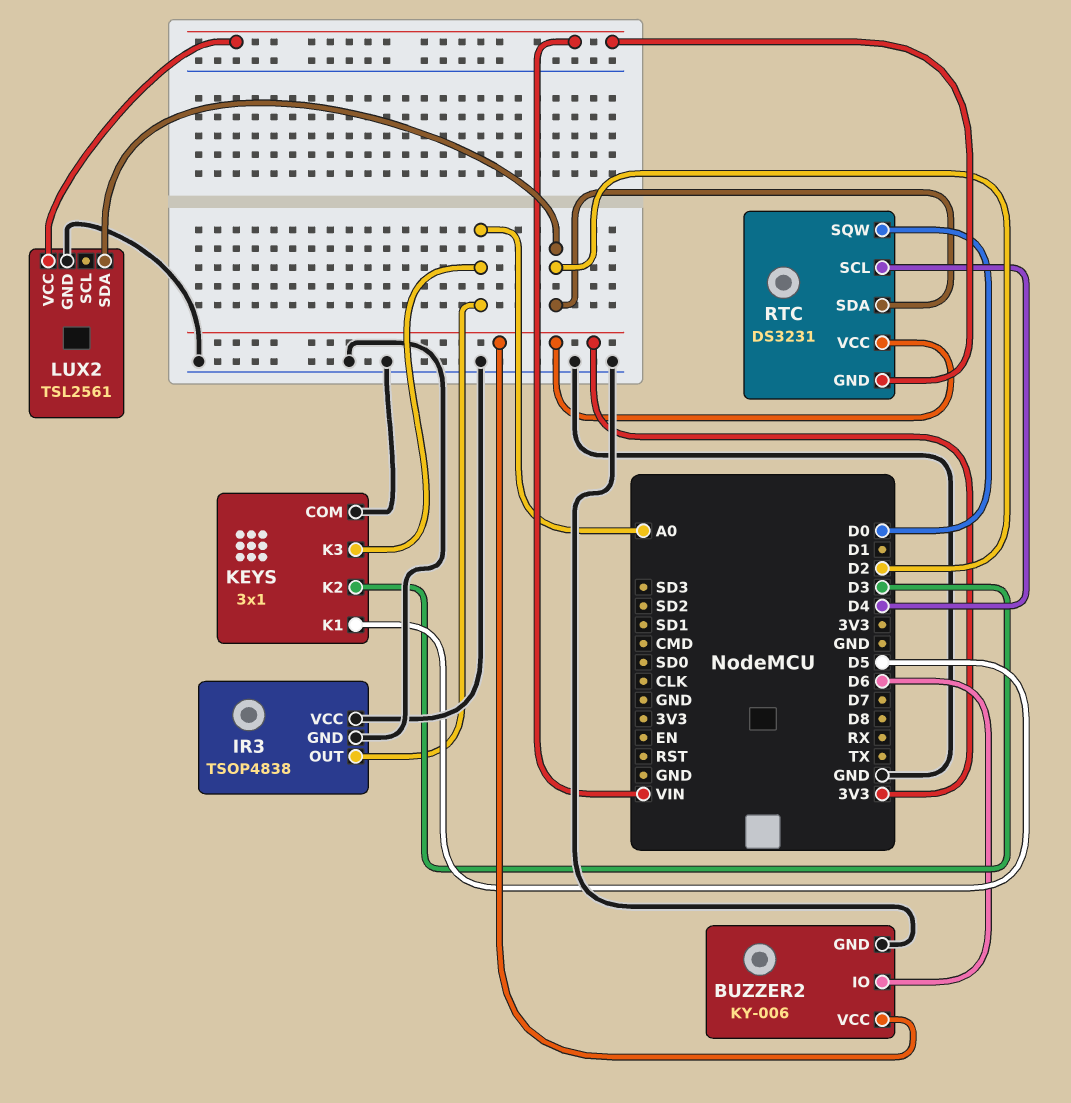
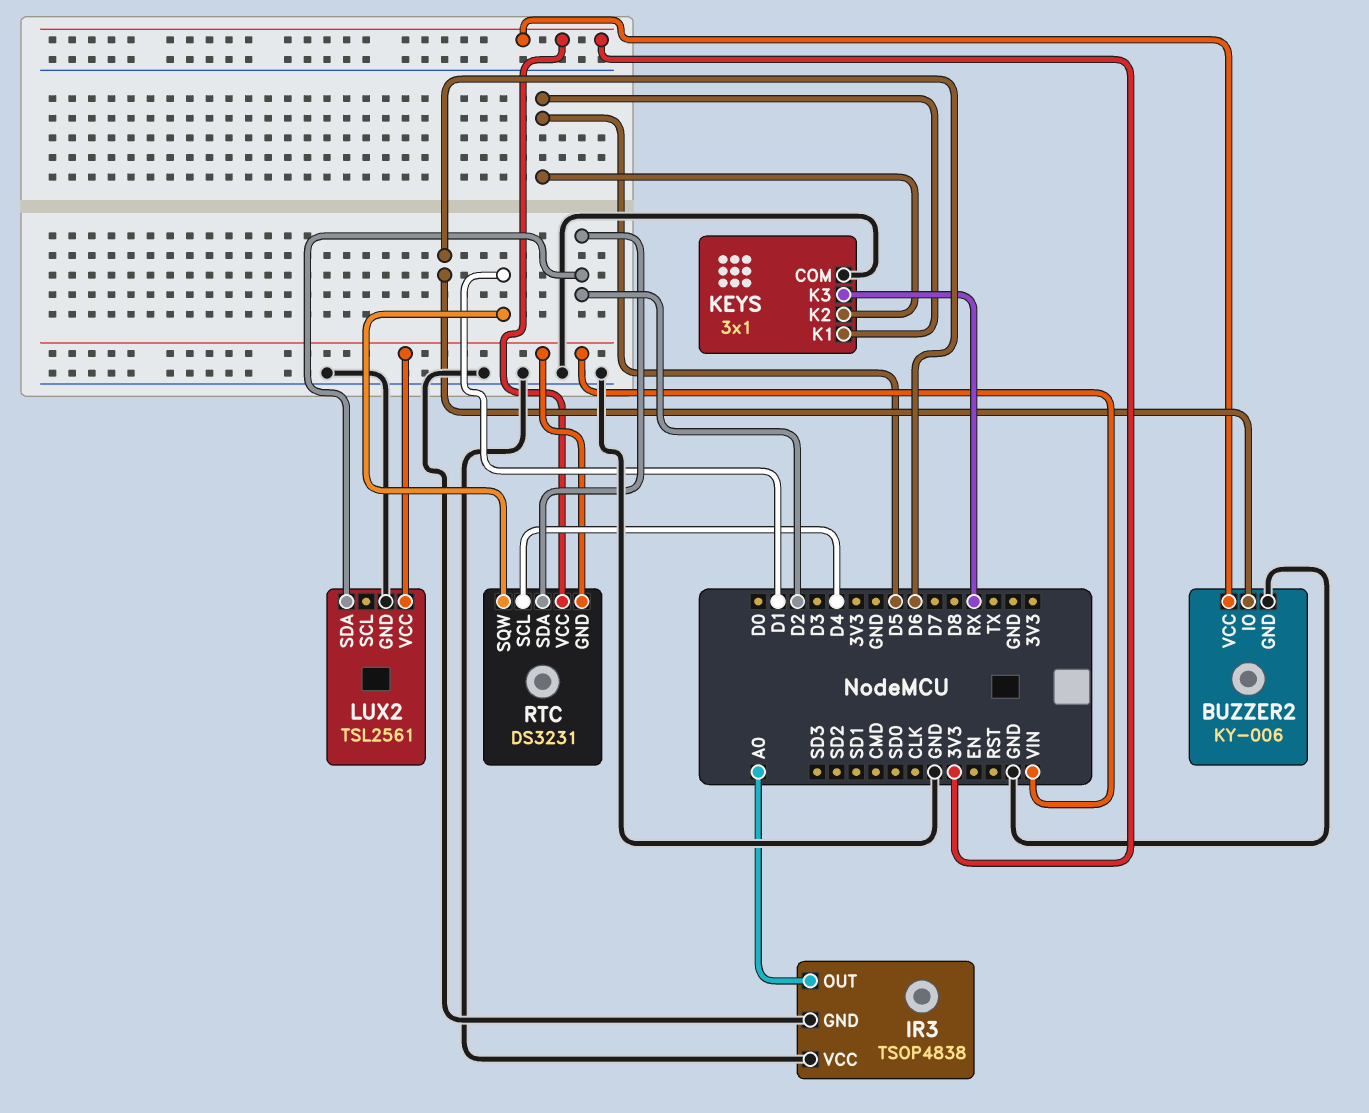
KEYS pin K2: D3 -> D5
KEYS pin K3: A0 -> RX
RTC pin SQW: D0 -> D1

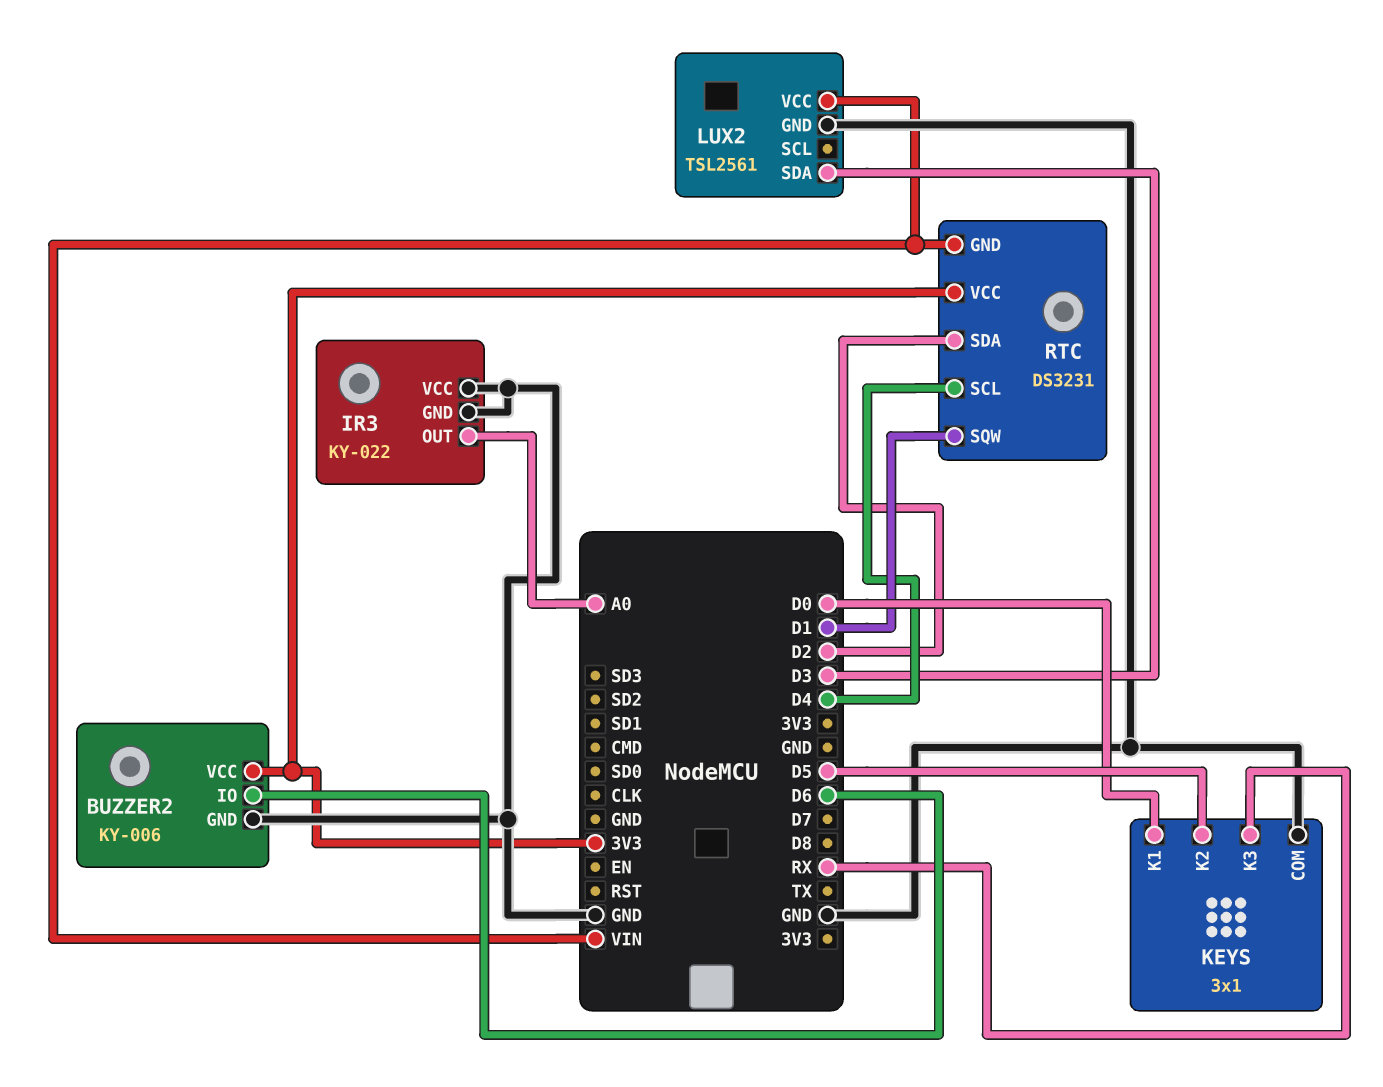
IR3: TSOP4838 -> KY-022
KEYS pin K1: D5 -> D0
LUX2 pin SDA: D2 -> D3

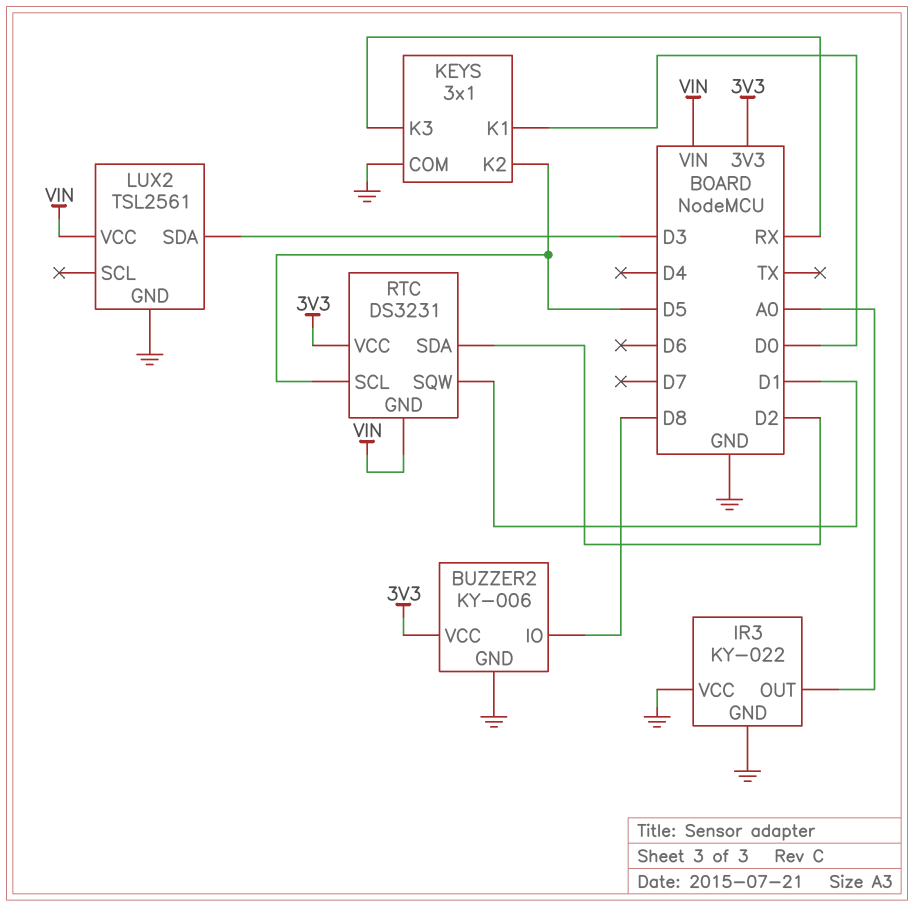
BUZZER2 pin IO: D6 -> D8
RTC pin SCL: D4 -> D5

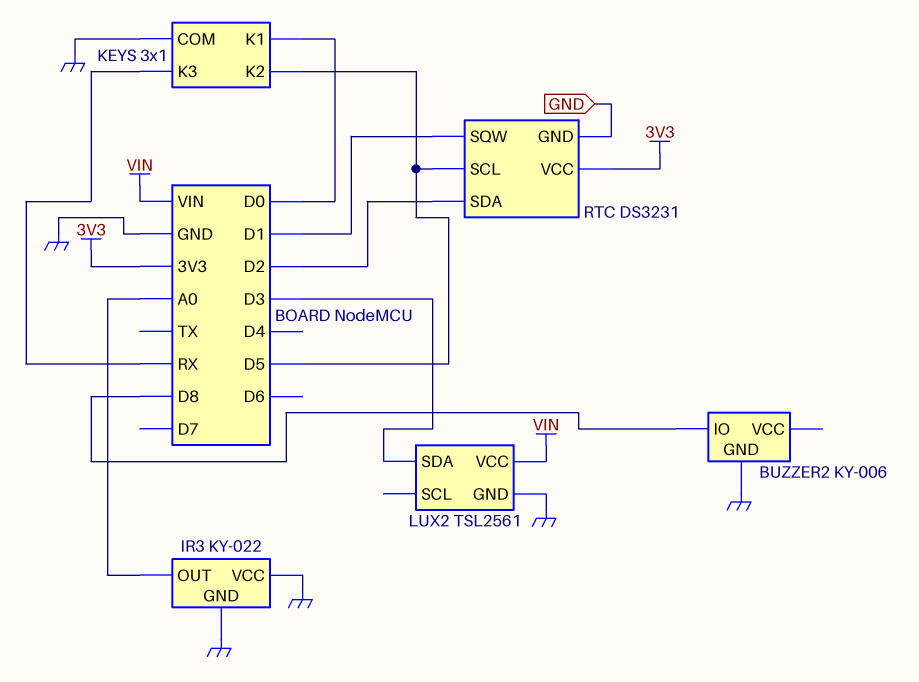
BUZZER2 pin VCC: 3V3 -> none
RTC pin GND: VIN -> GND

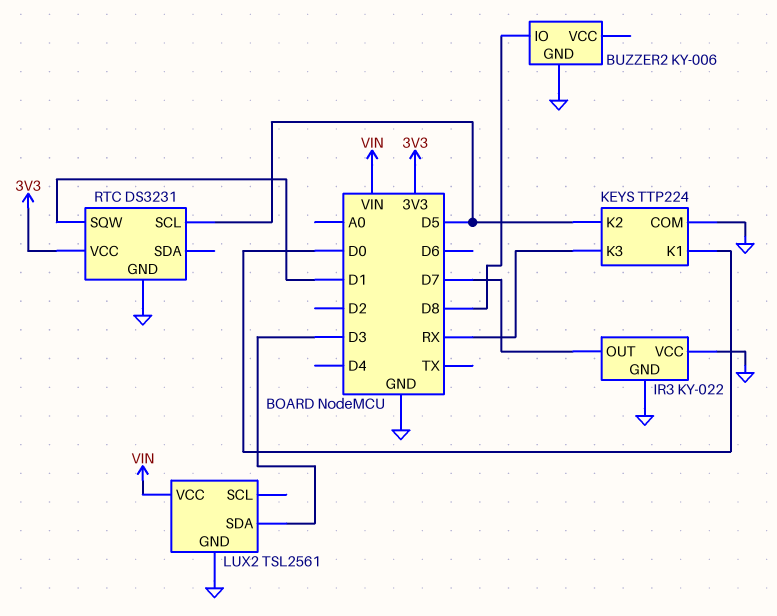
IR3 pin OUT: A0 -> D7
KEYS: 3x1 -> TTP224
RTC pin SDA: D2 -> none

